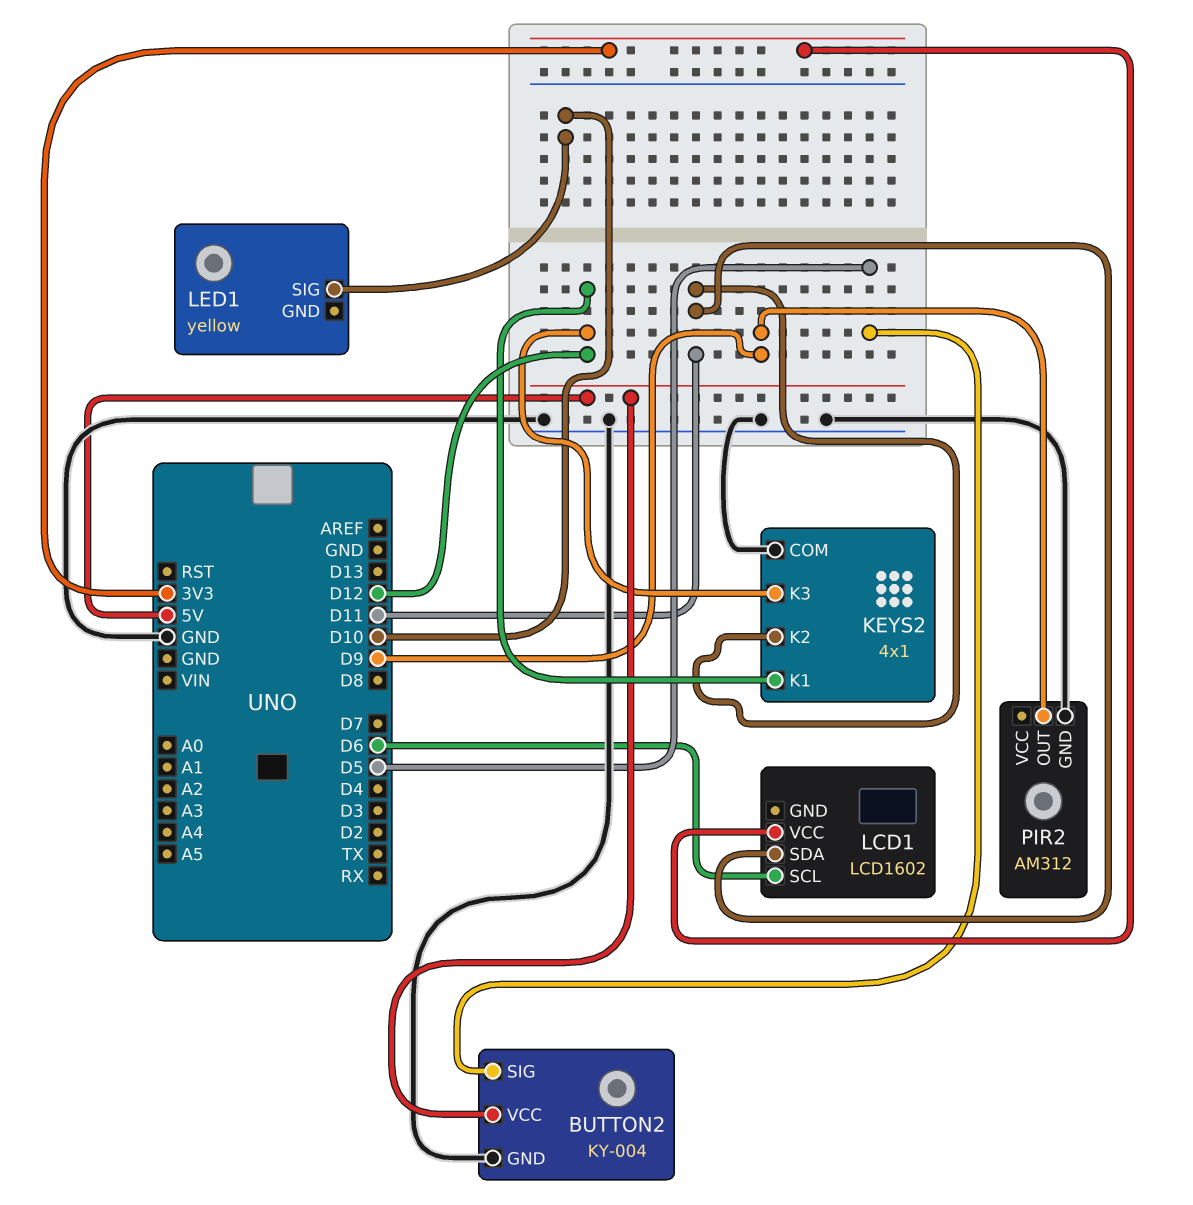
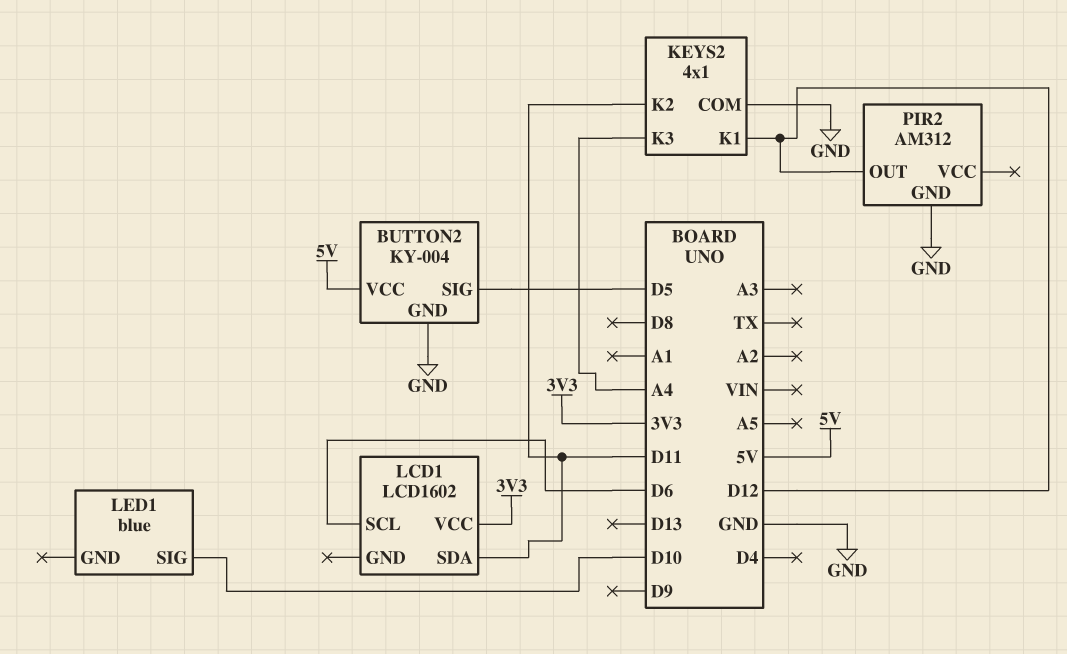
KEYS2 pin K3: D12 -> A4
LED1: yellow -> blue
PIR2 pin OUT: D9 -> D12

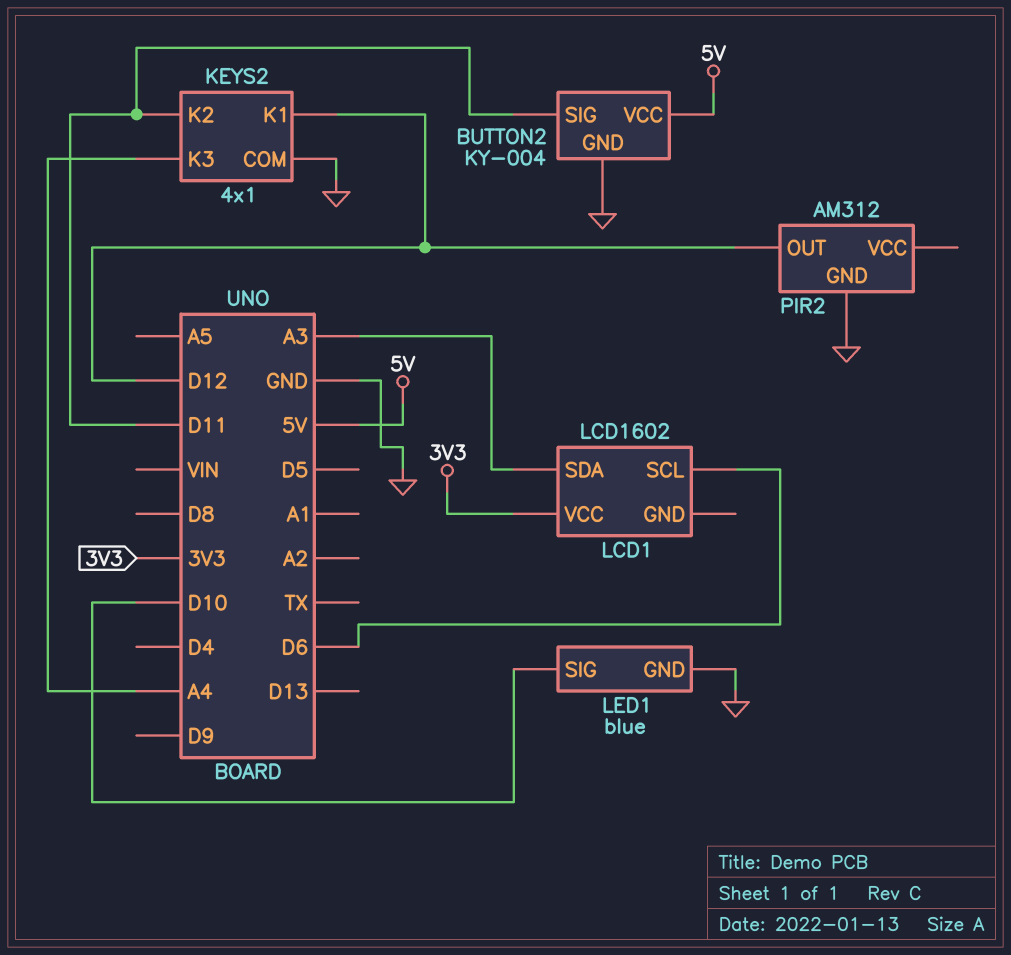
BUTTON2 pin SIG: D5 -> D11
LCD1 pin SDA: D11 -> A3
LED1 pin GND: none -> GND

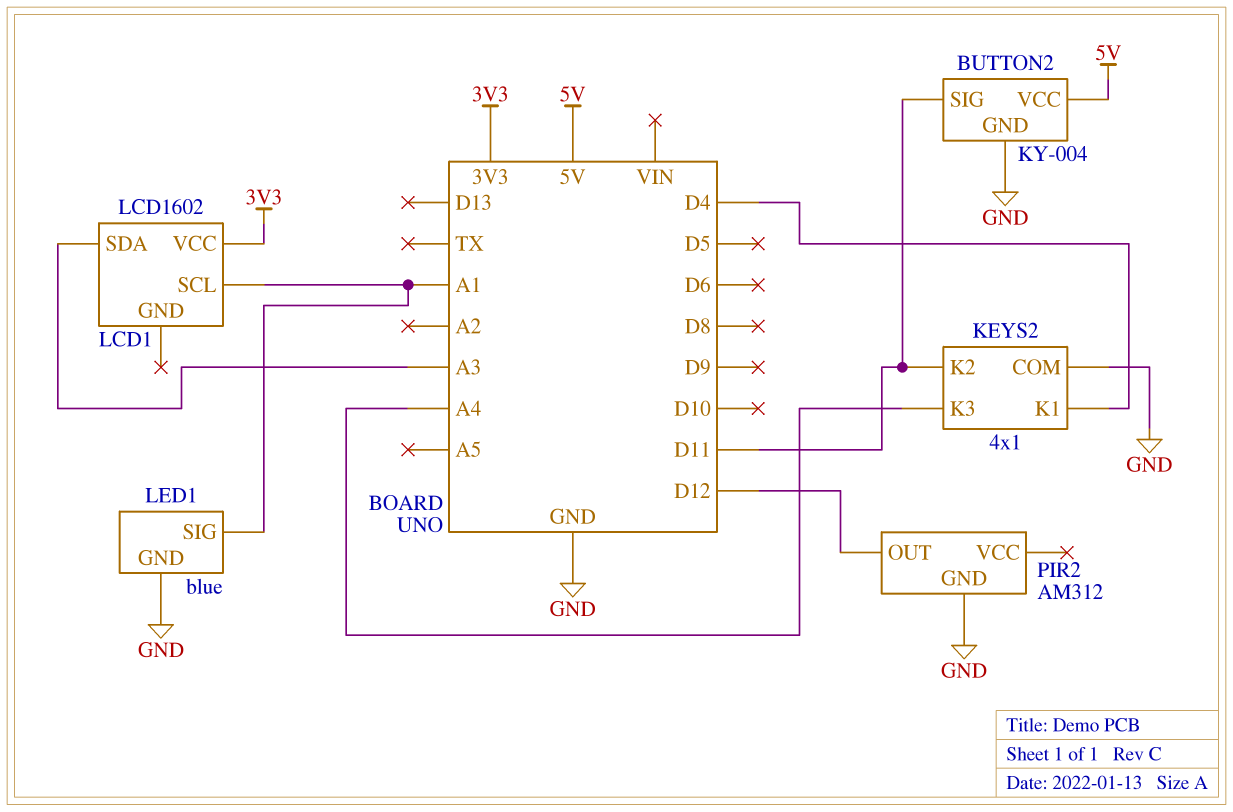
KEYS2 pin K1: D12 -> D4
LCD1 pin SCL: D6 -> A1
LED1 pin SIG: D10 -> A1

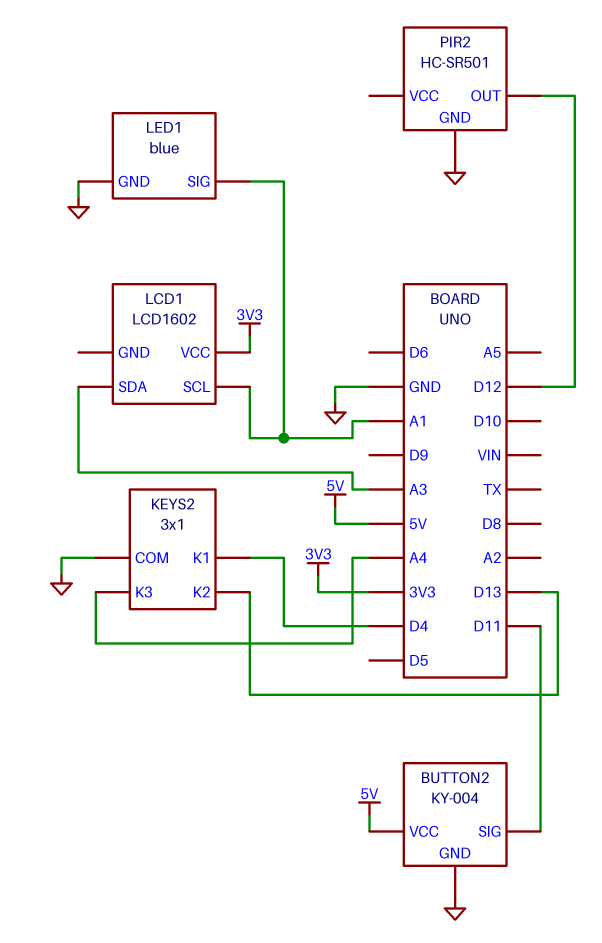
KEYS2: 4x1 -> 3x1
KEYS2 pin K2: D11 -> D13
PIR2: AM312 -> HC-SR501

